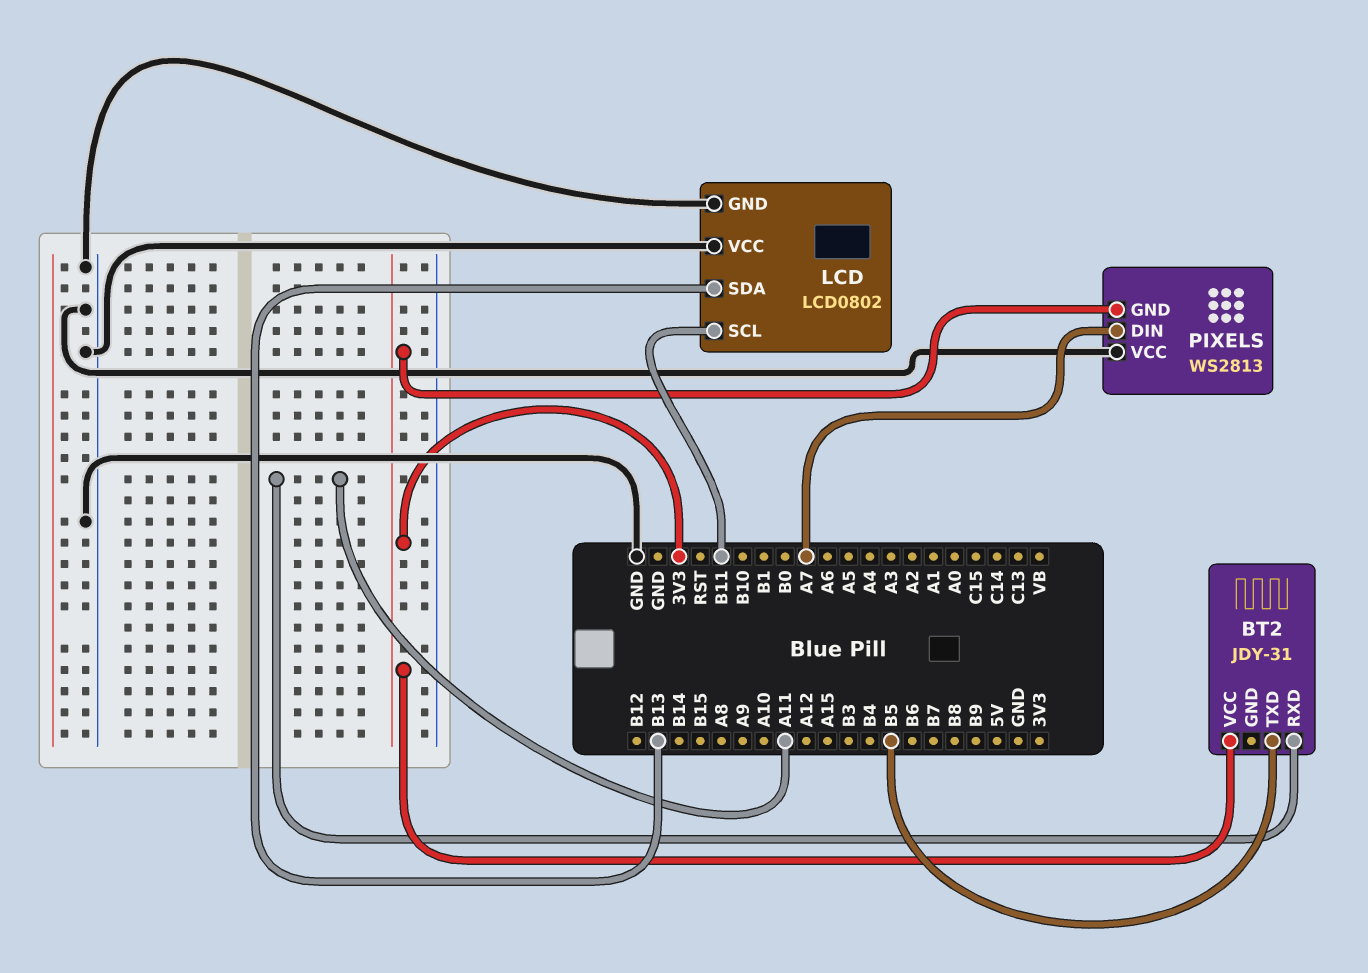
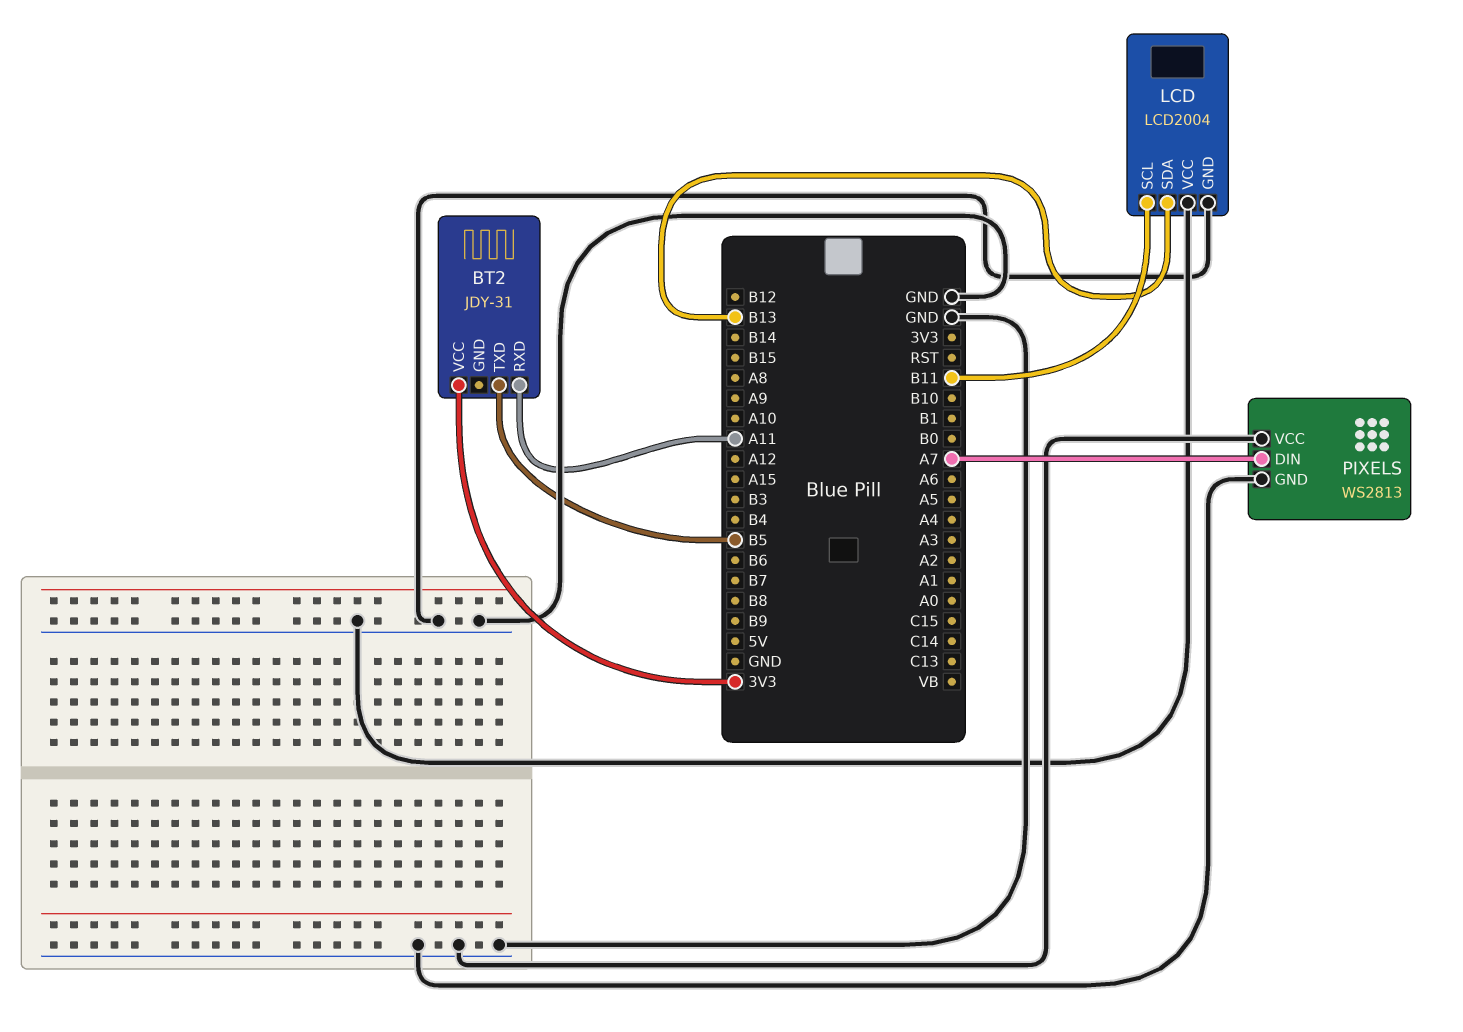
LCD: LCD0802 -> LCD2004
PIXELS pin GND: 3V3 -> GND

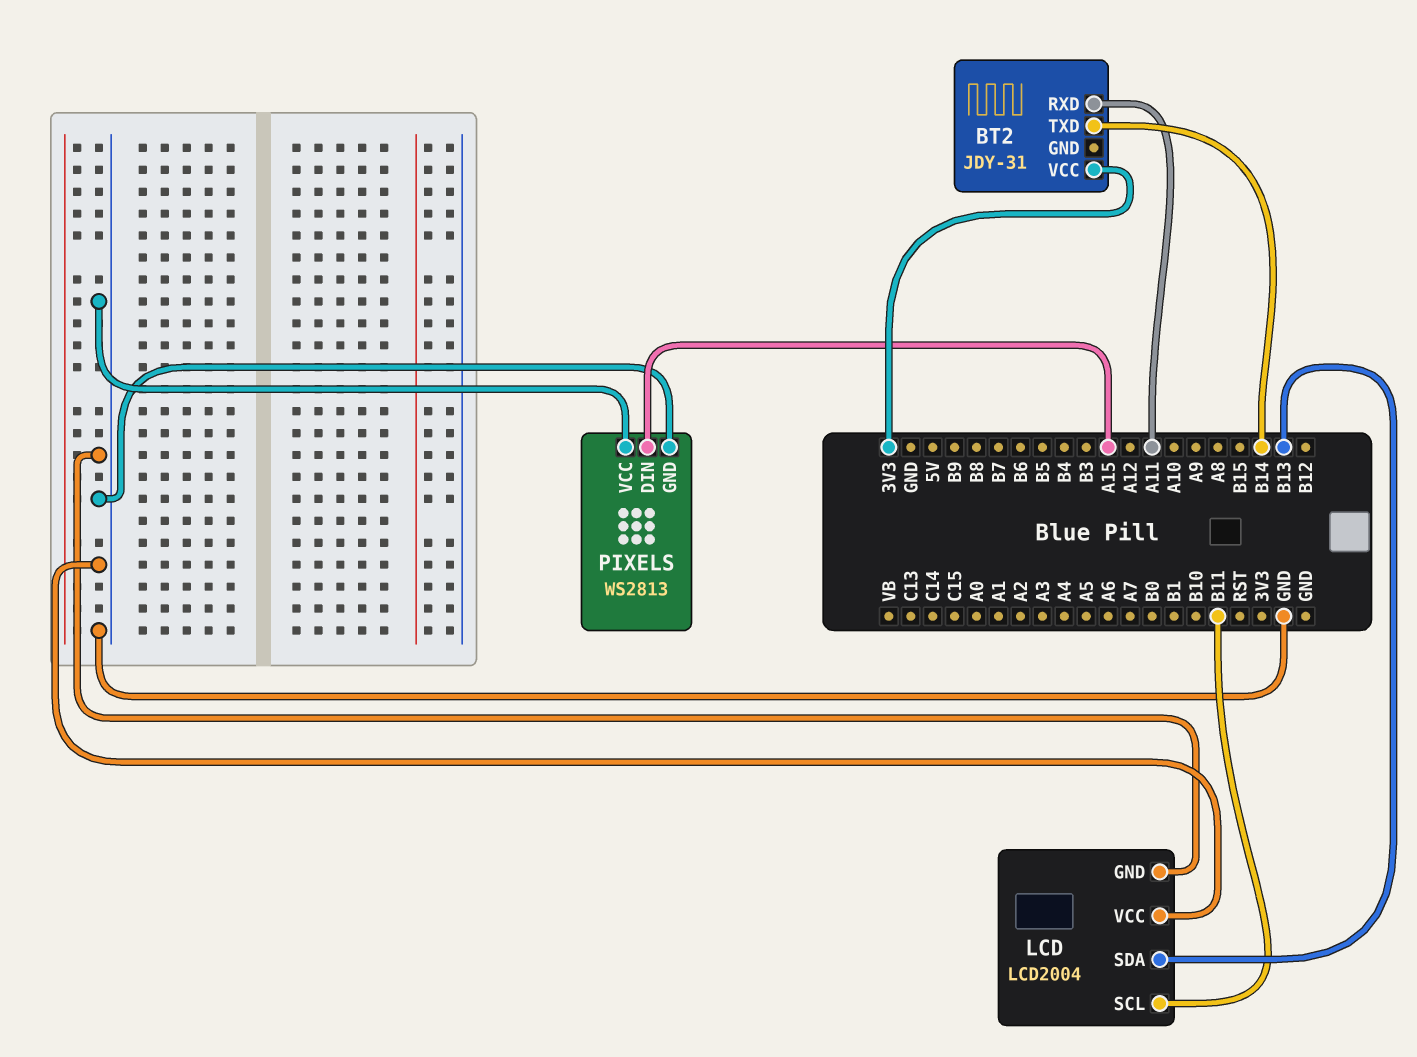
BT2 pin TXD: B5 -> B14
PIXELS pin DIN: A7 -> A15

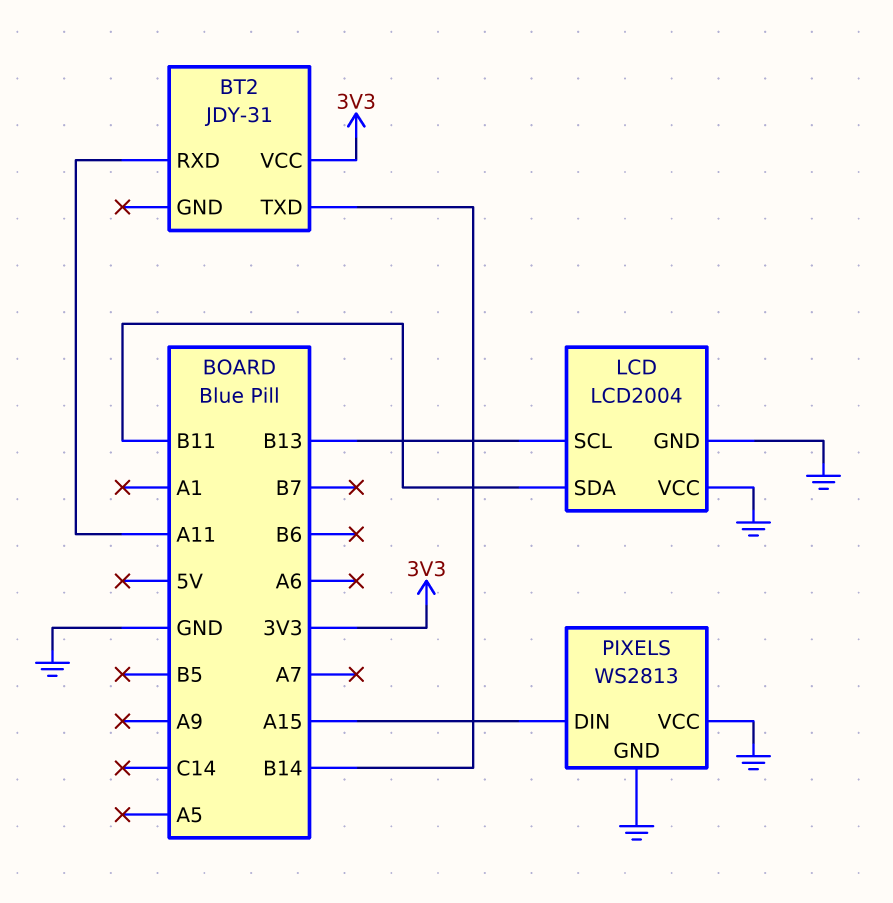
LCD pin SCL: B11 -> B13
LCD pin SDA: B13 -> B11

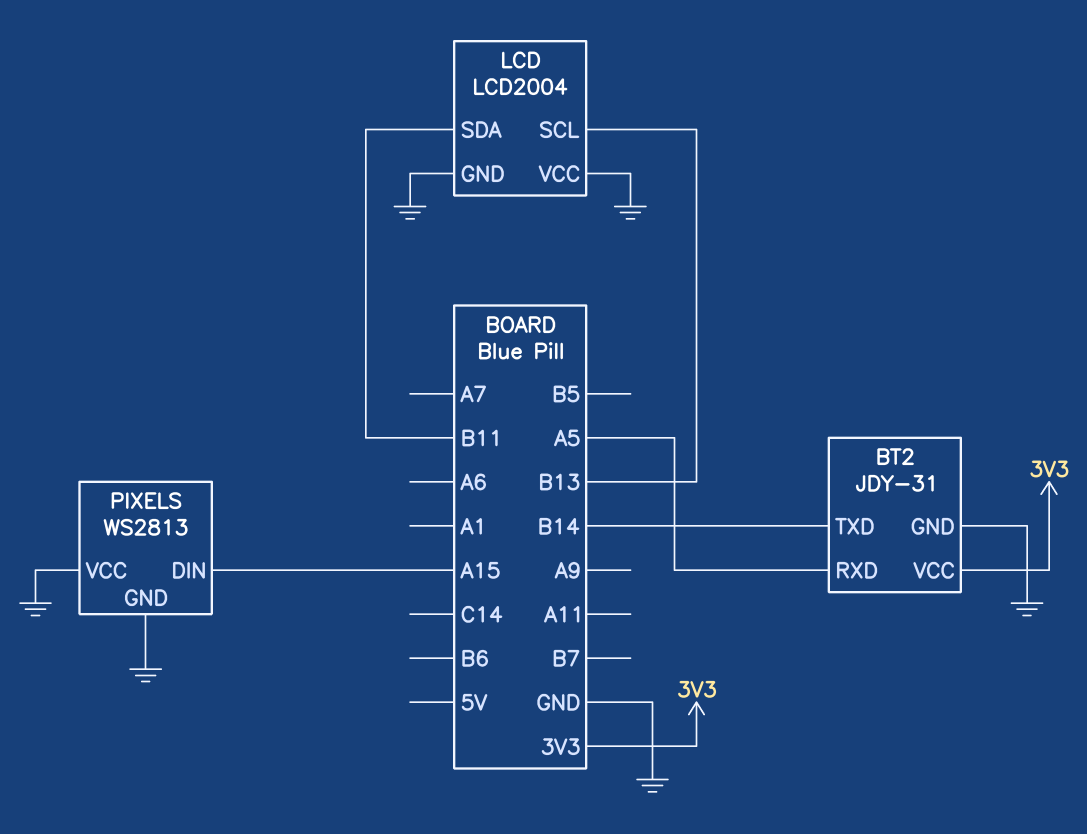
BT2 pin GND: none -> GND
BT2 pin RXD: A11 -> A5

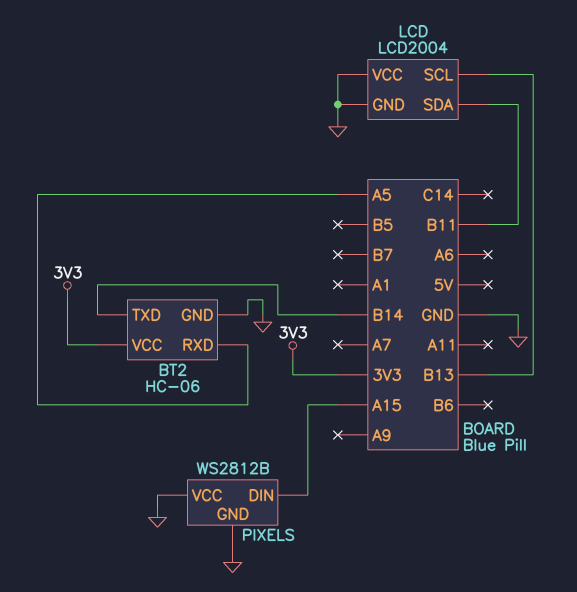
BT2: JDY-31 -> HC-06
PIXELS: WS2813 -> WS2812B

